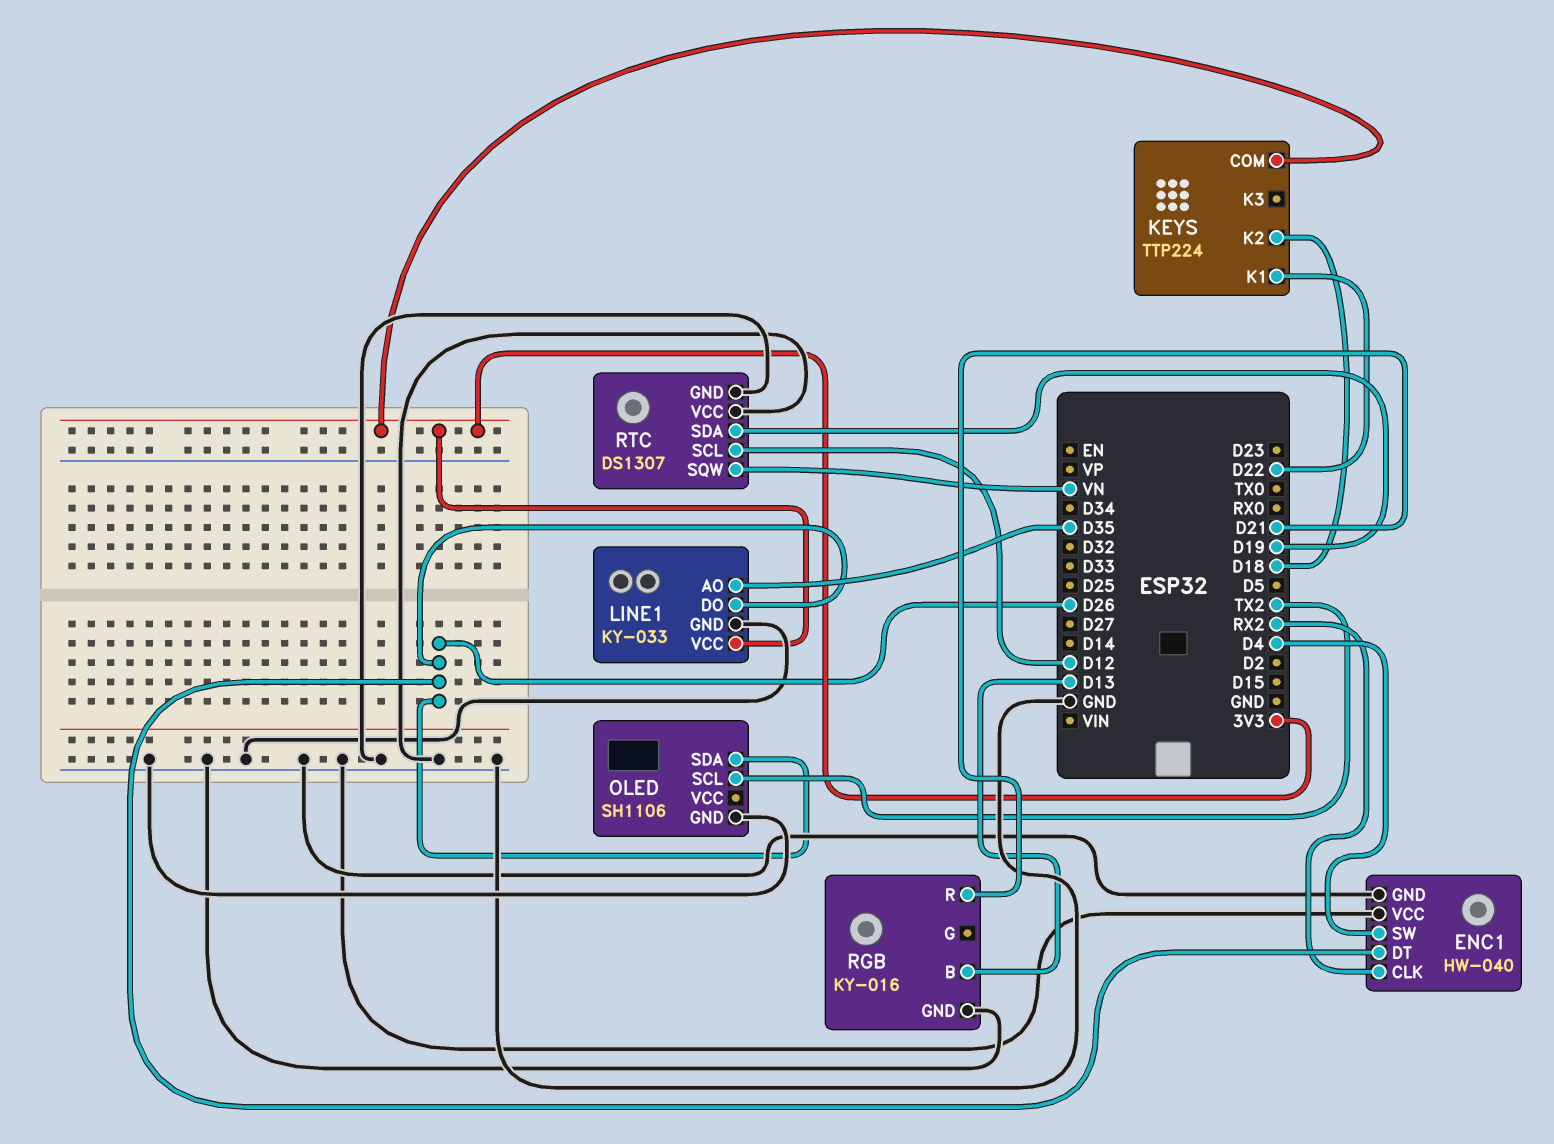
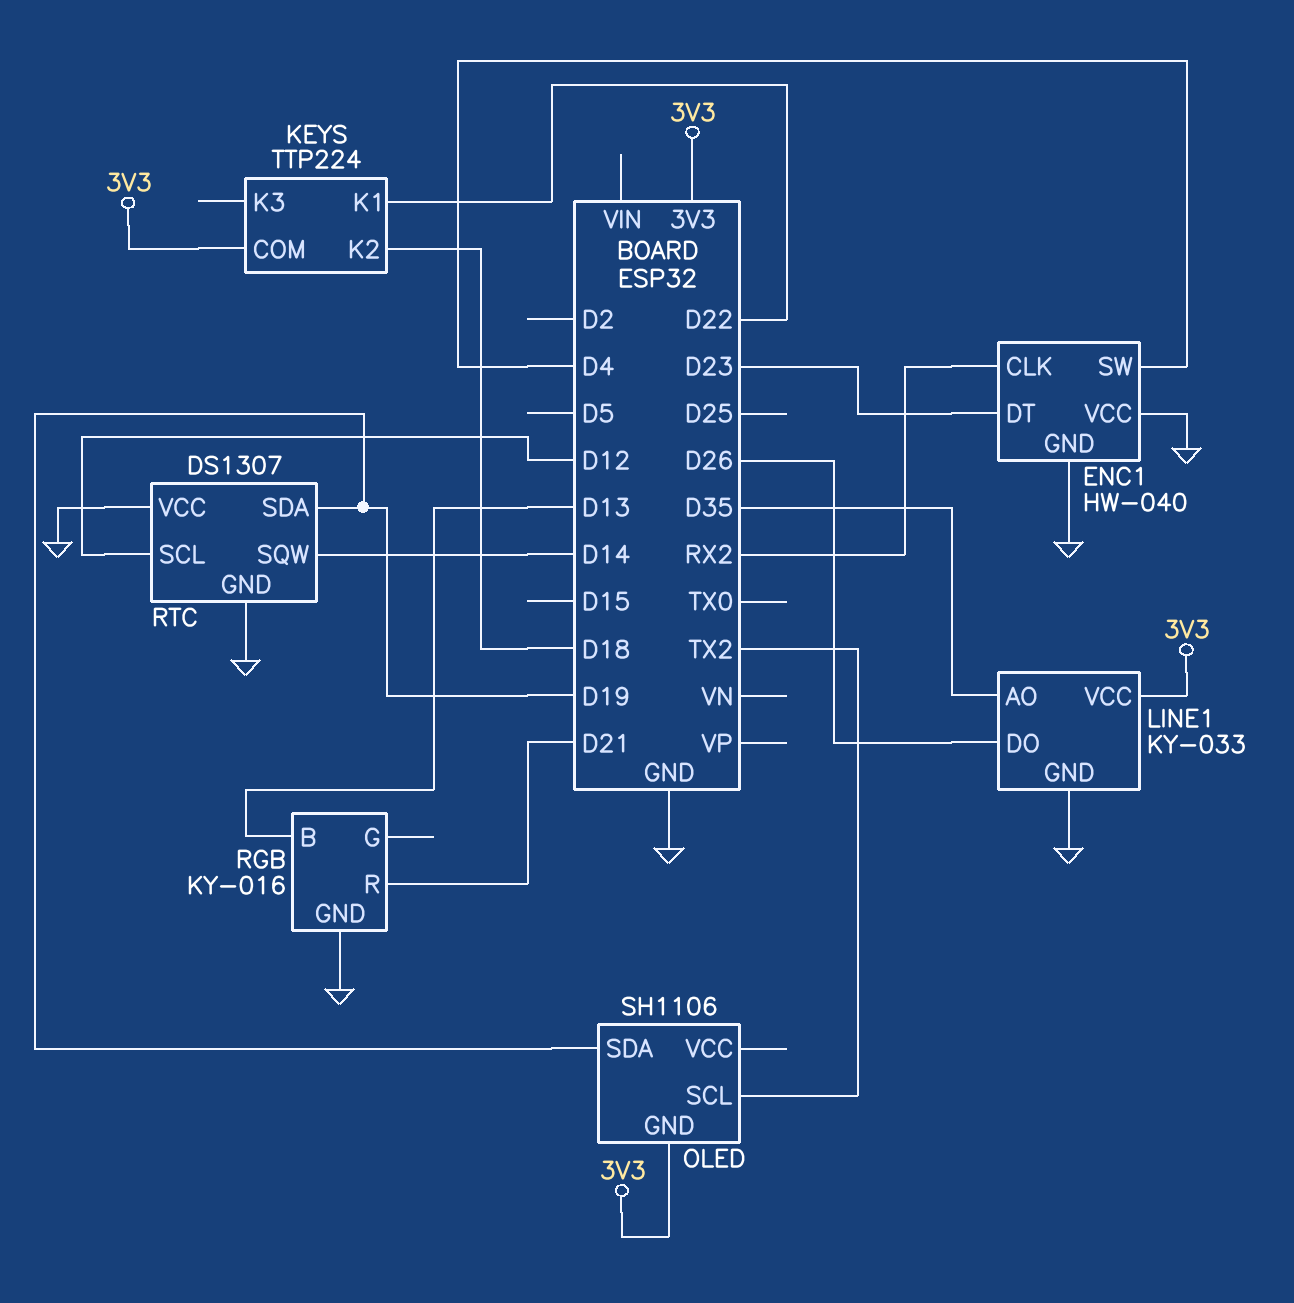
ENC1 pin DT: D26 -> D23
OLED pin GND: GND -> 3V3
OLED pin SDA: D26 -> D19
RTC pin SQW: VN -> D14

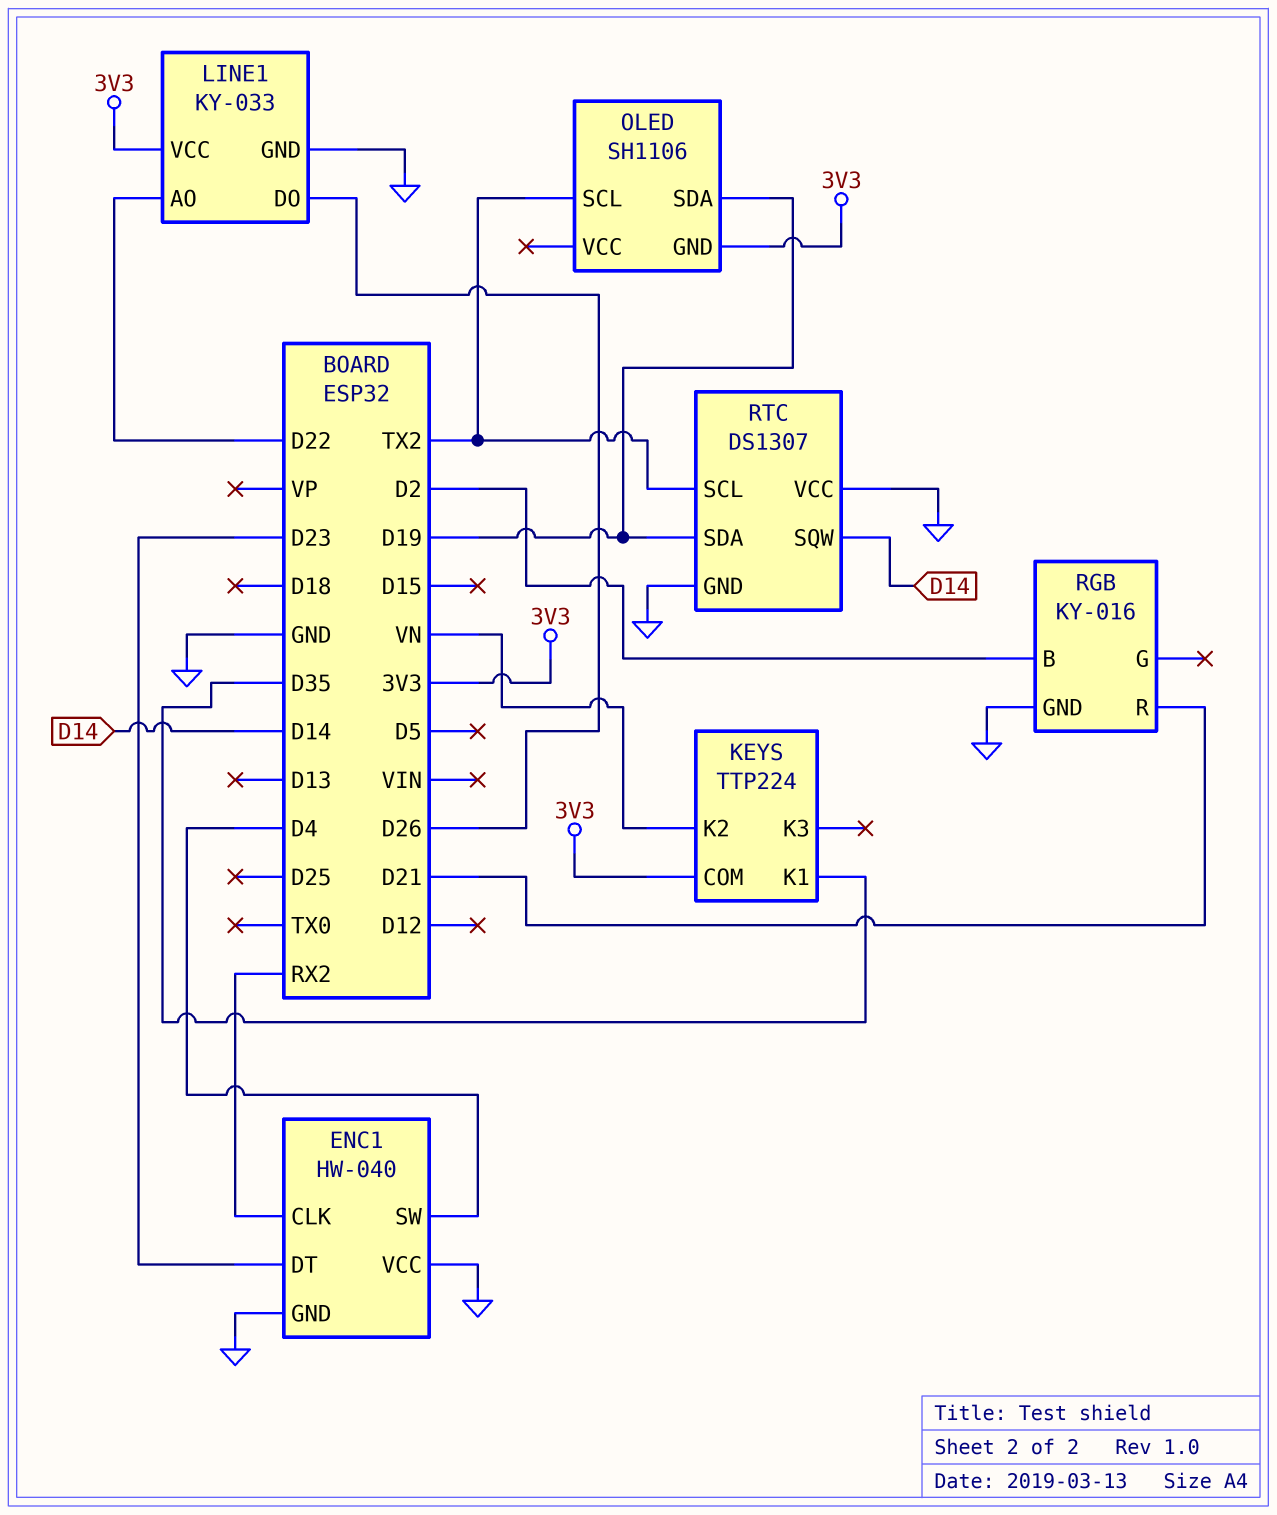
KEYS pin K1: D22 -> D35
KEYS pin K2: D18 -> VN
LINE1 pin AO: D35 -> D22
RGB pin B: D13 -> D2
RTC pin SCL: D12 -> TX2

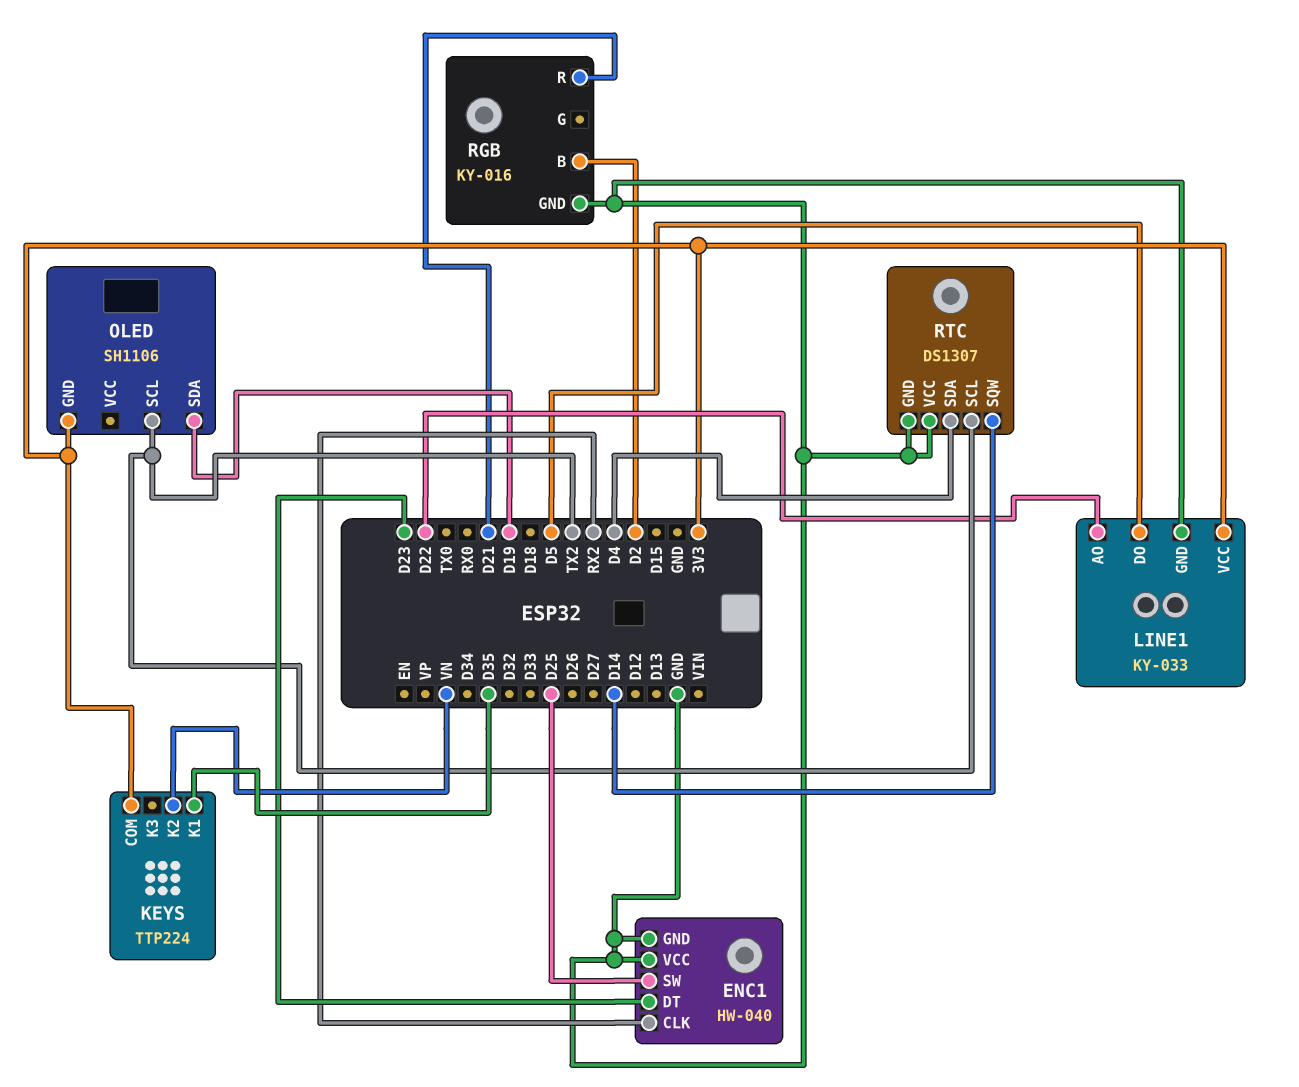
ENC1 pin SW: D4 -> D25
LINE1 pin DO: D26 -> D5
RTC pin SDA: D19 -> D4

